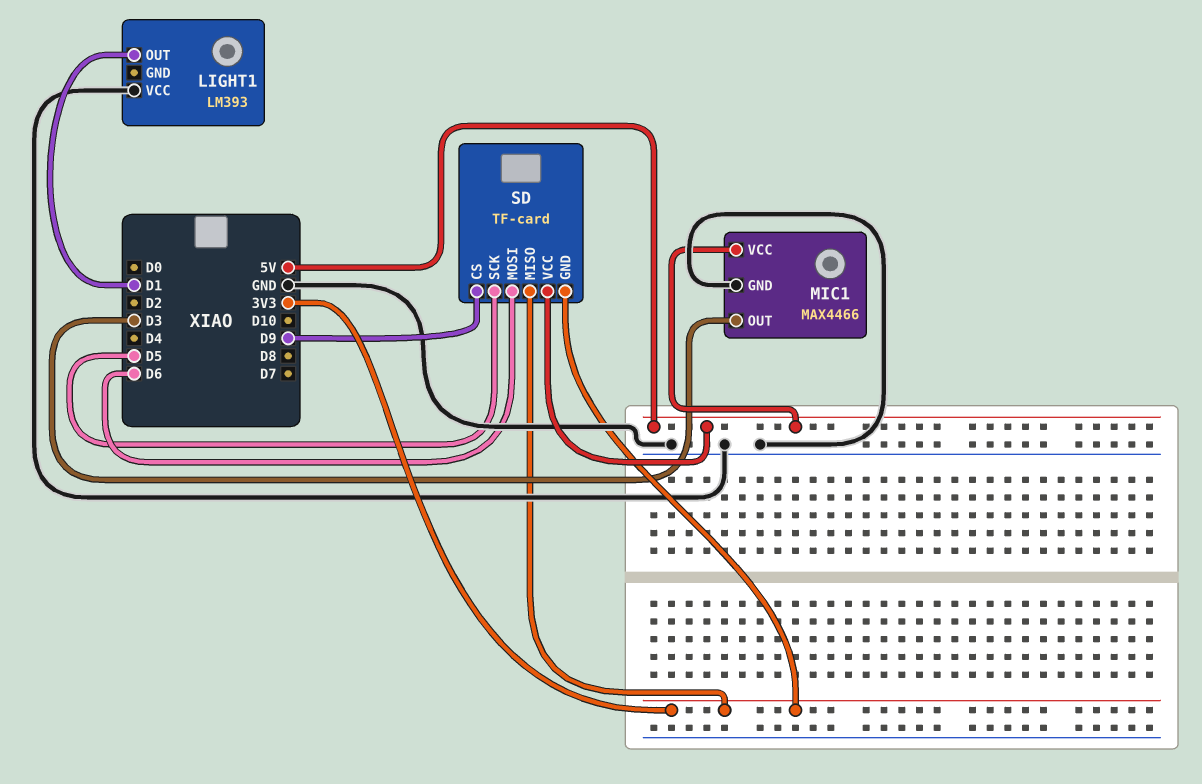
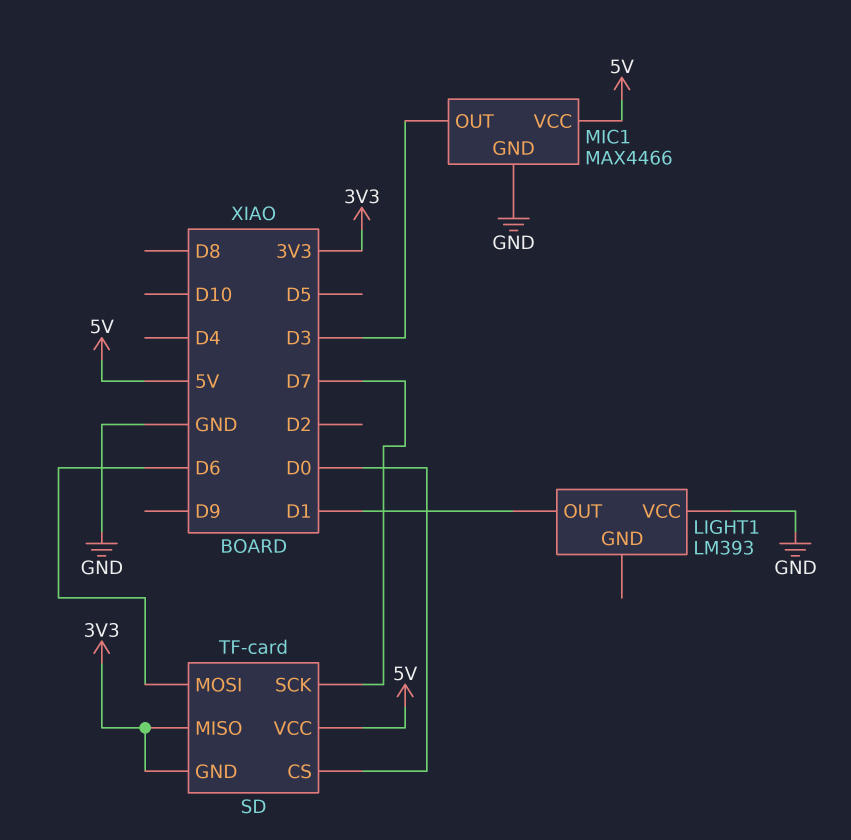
SD pin CS: D9 -> D0
SD pin SCK: D5 -> D7

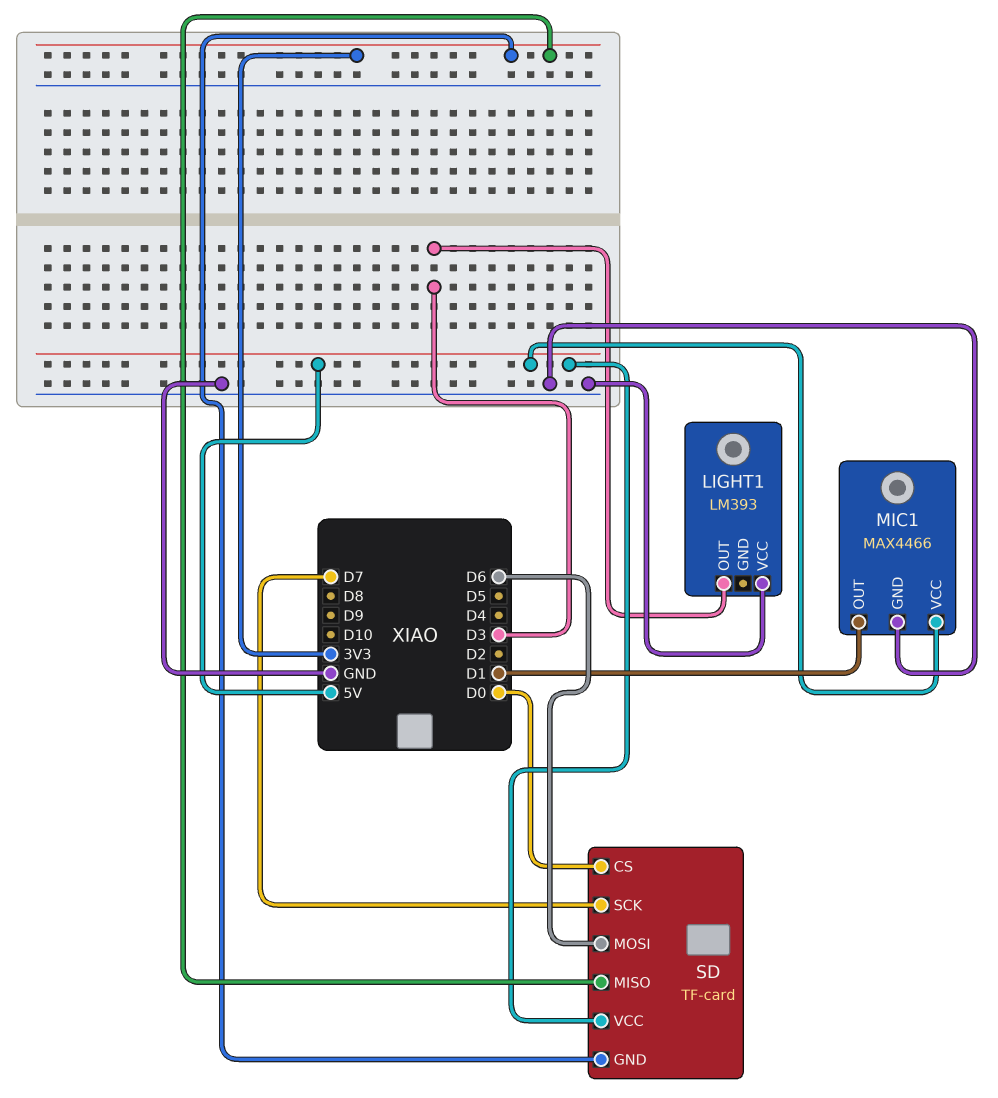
LIGHT1 pin OUT: D1 -> D3
MIC1 pin OUT: D3 -> D1

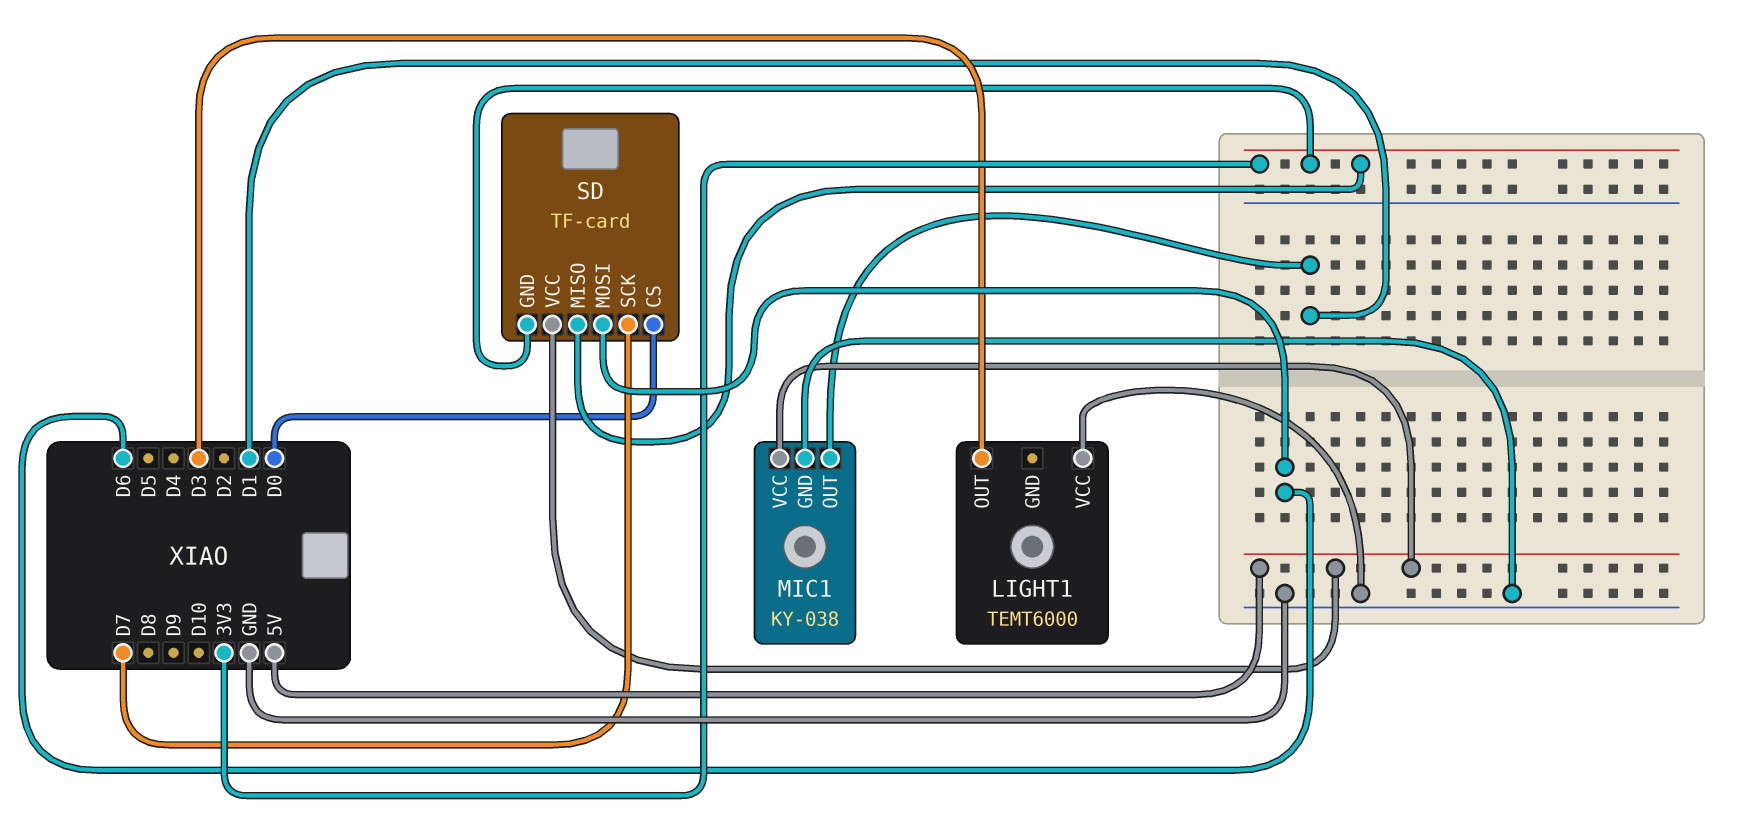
LIGHT1: LM393 -> TEMT6000
MIC1: MAX4466 -> KY-038

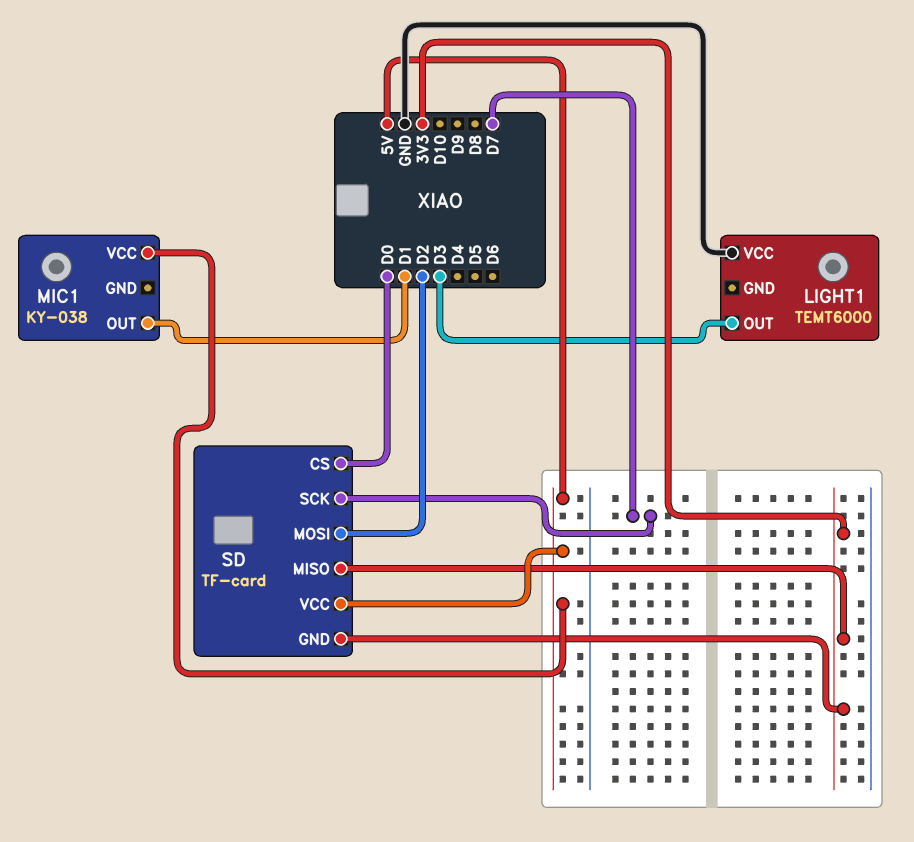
MIC1 pin GND: GND -> none
SD pin MOSI: D6 -> D2

